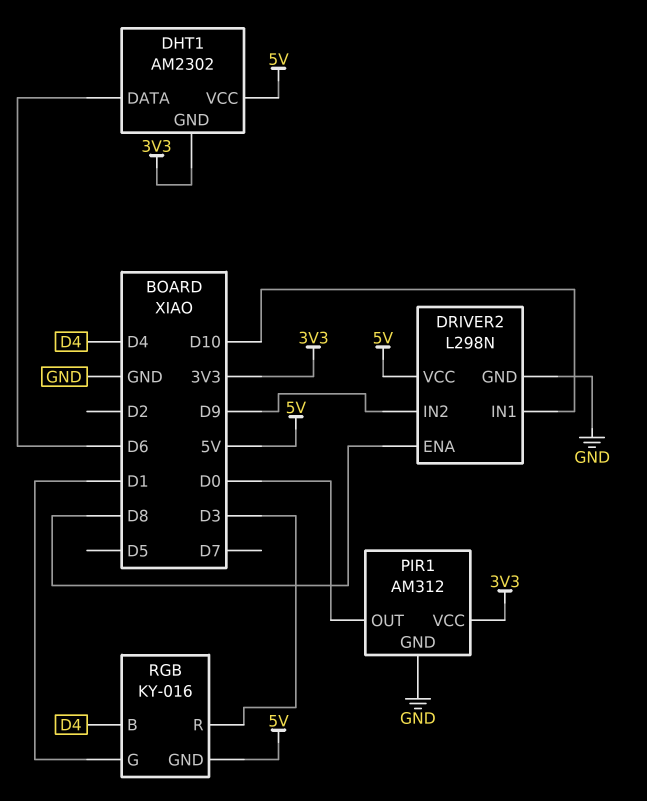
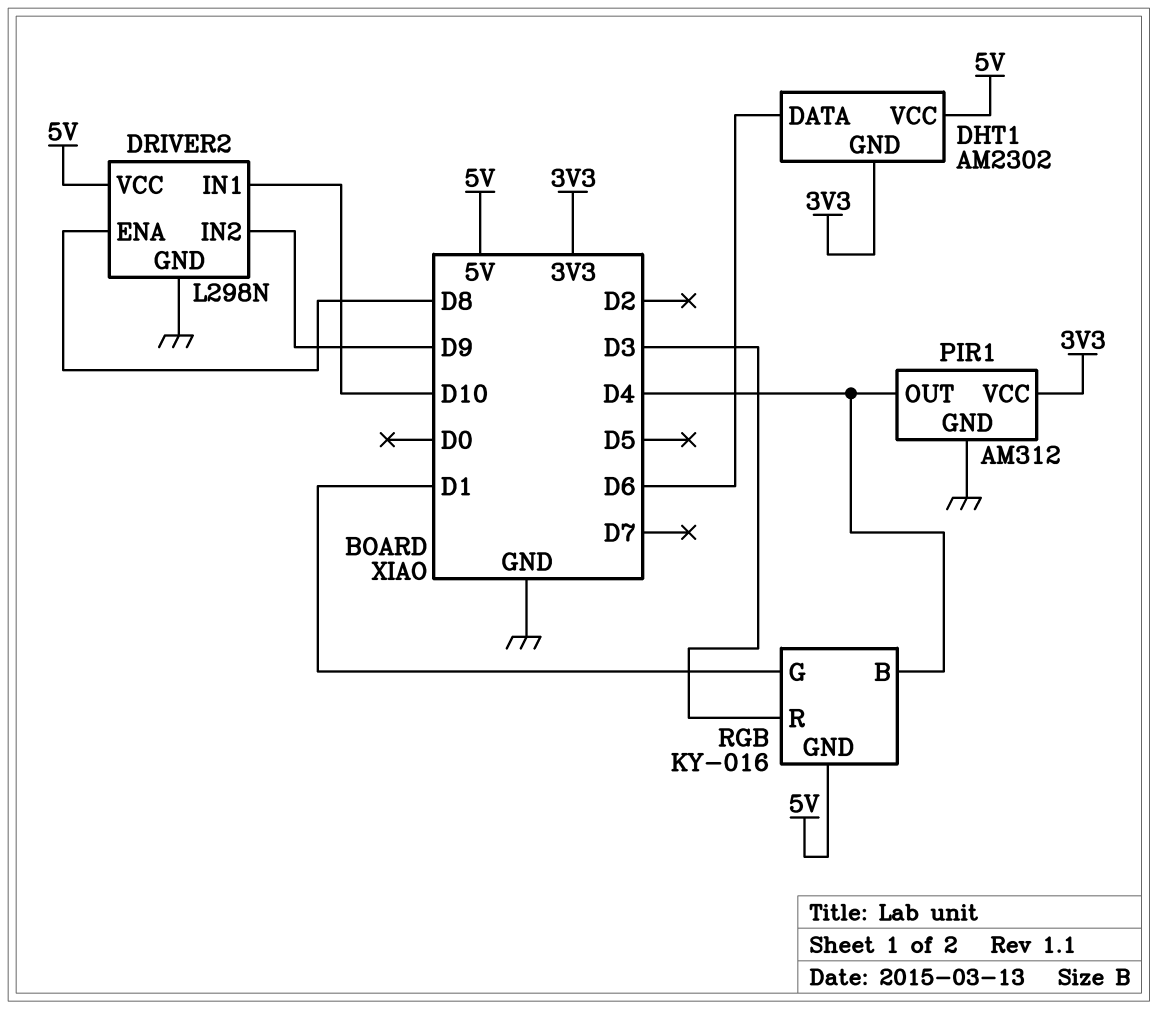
PIR1 pin OUT: D0 -> D4

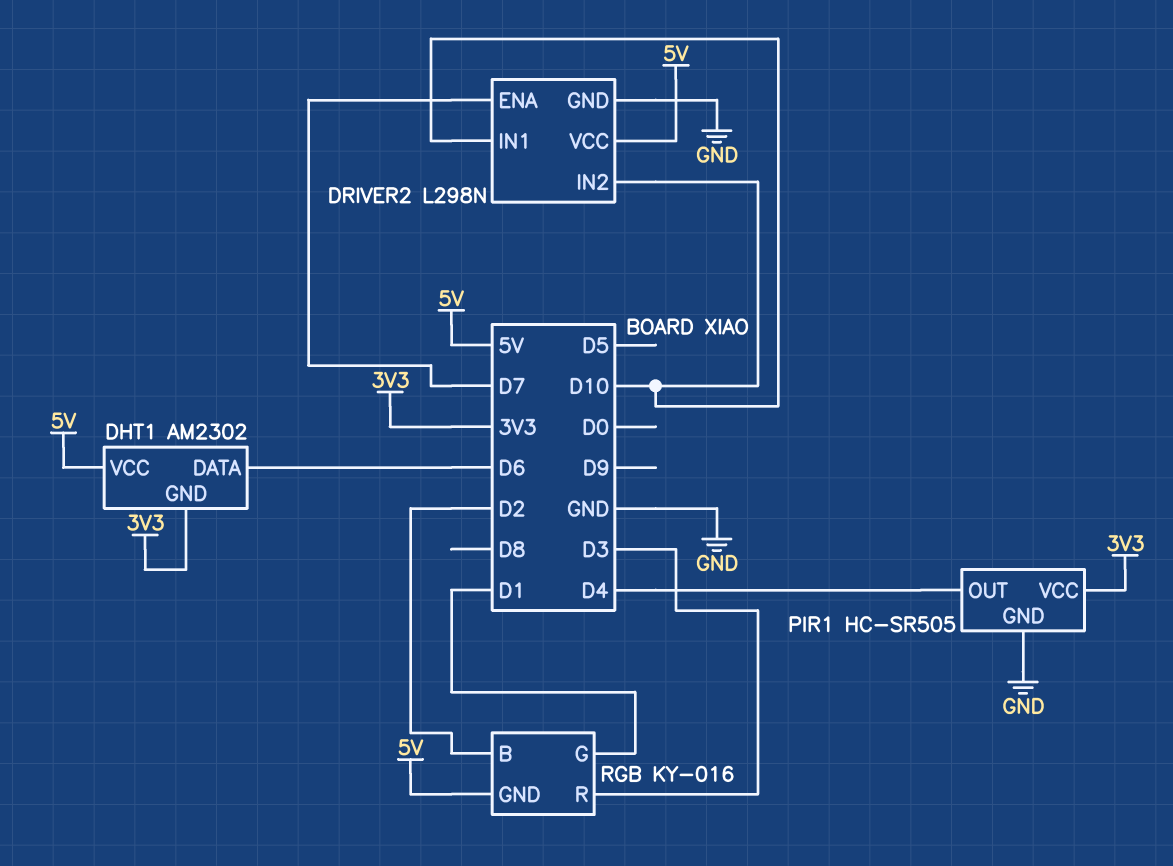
DRIVER2 pin ENA: D8 -> D7
DRIVER2 pin IN2: D9 -> D10
PIR1: AM312 -> HC-SR505
RGB pin B: D4 -> D2

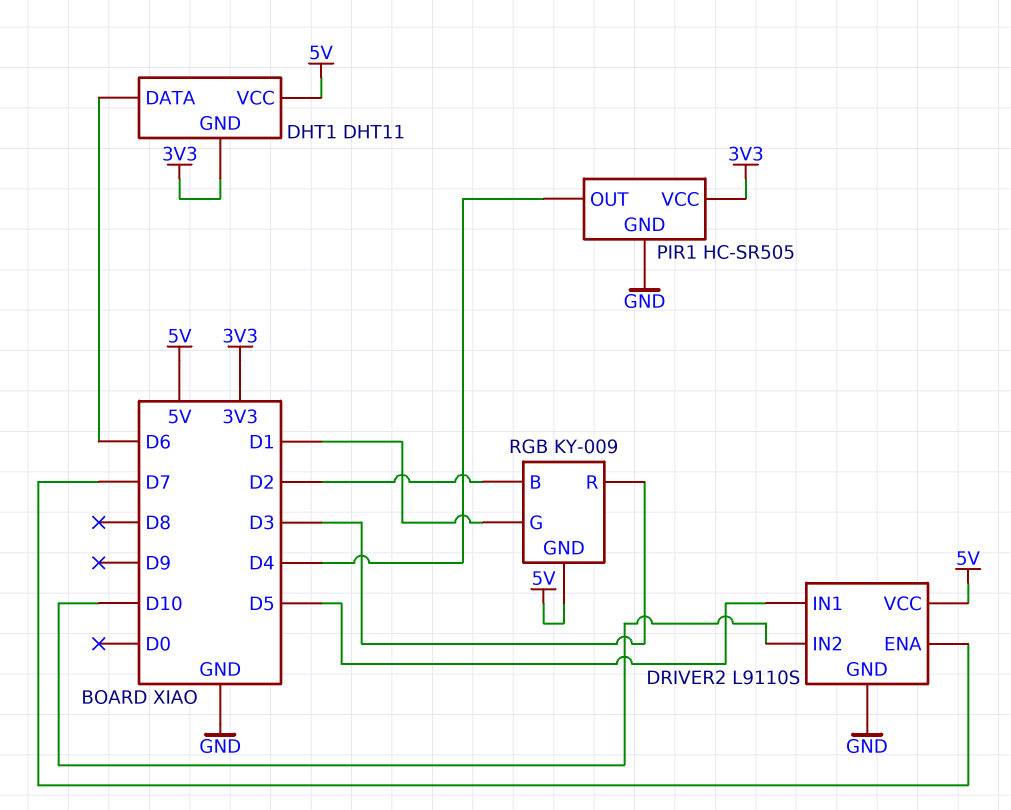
DHT1: AM2302 -> DHT11
DRIVER2: L298N -> L9110S
DRIVER2 pin IN1: D10 -> D5
RGB: KY-016 -> KY-009

